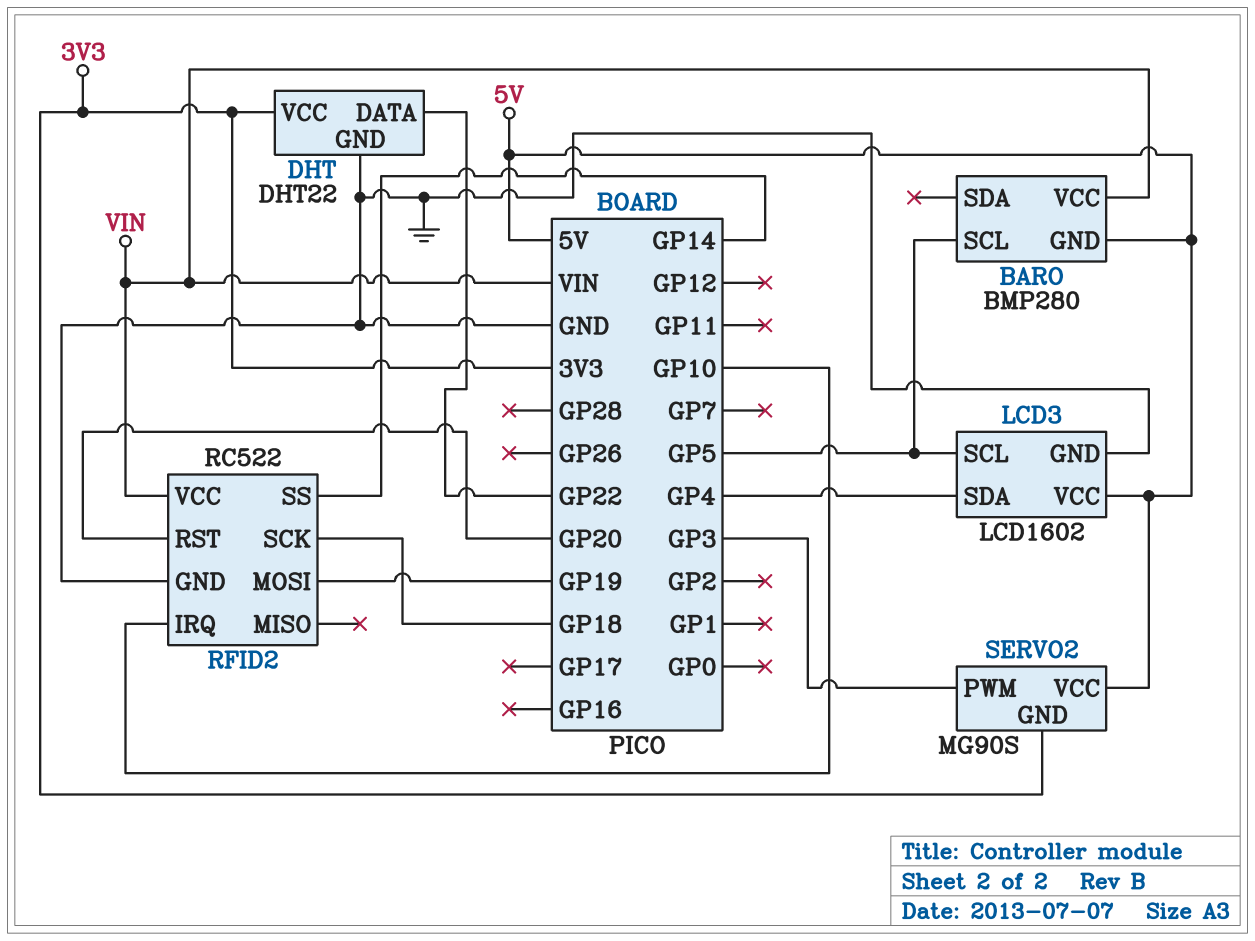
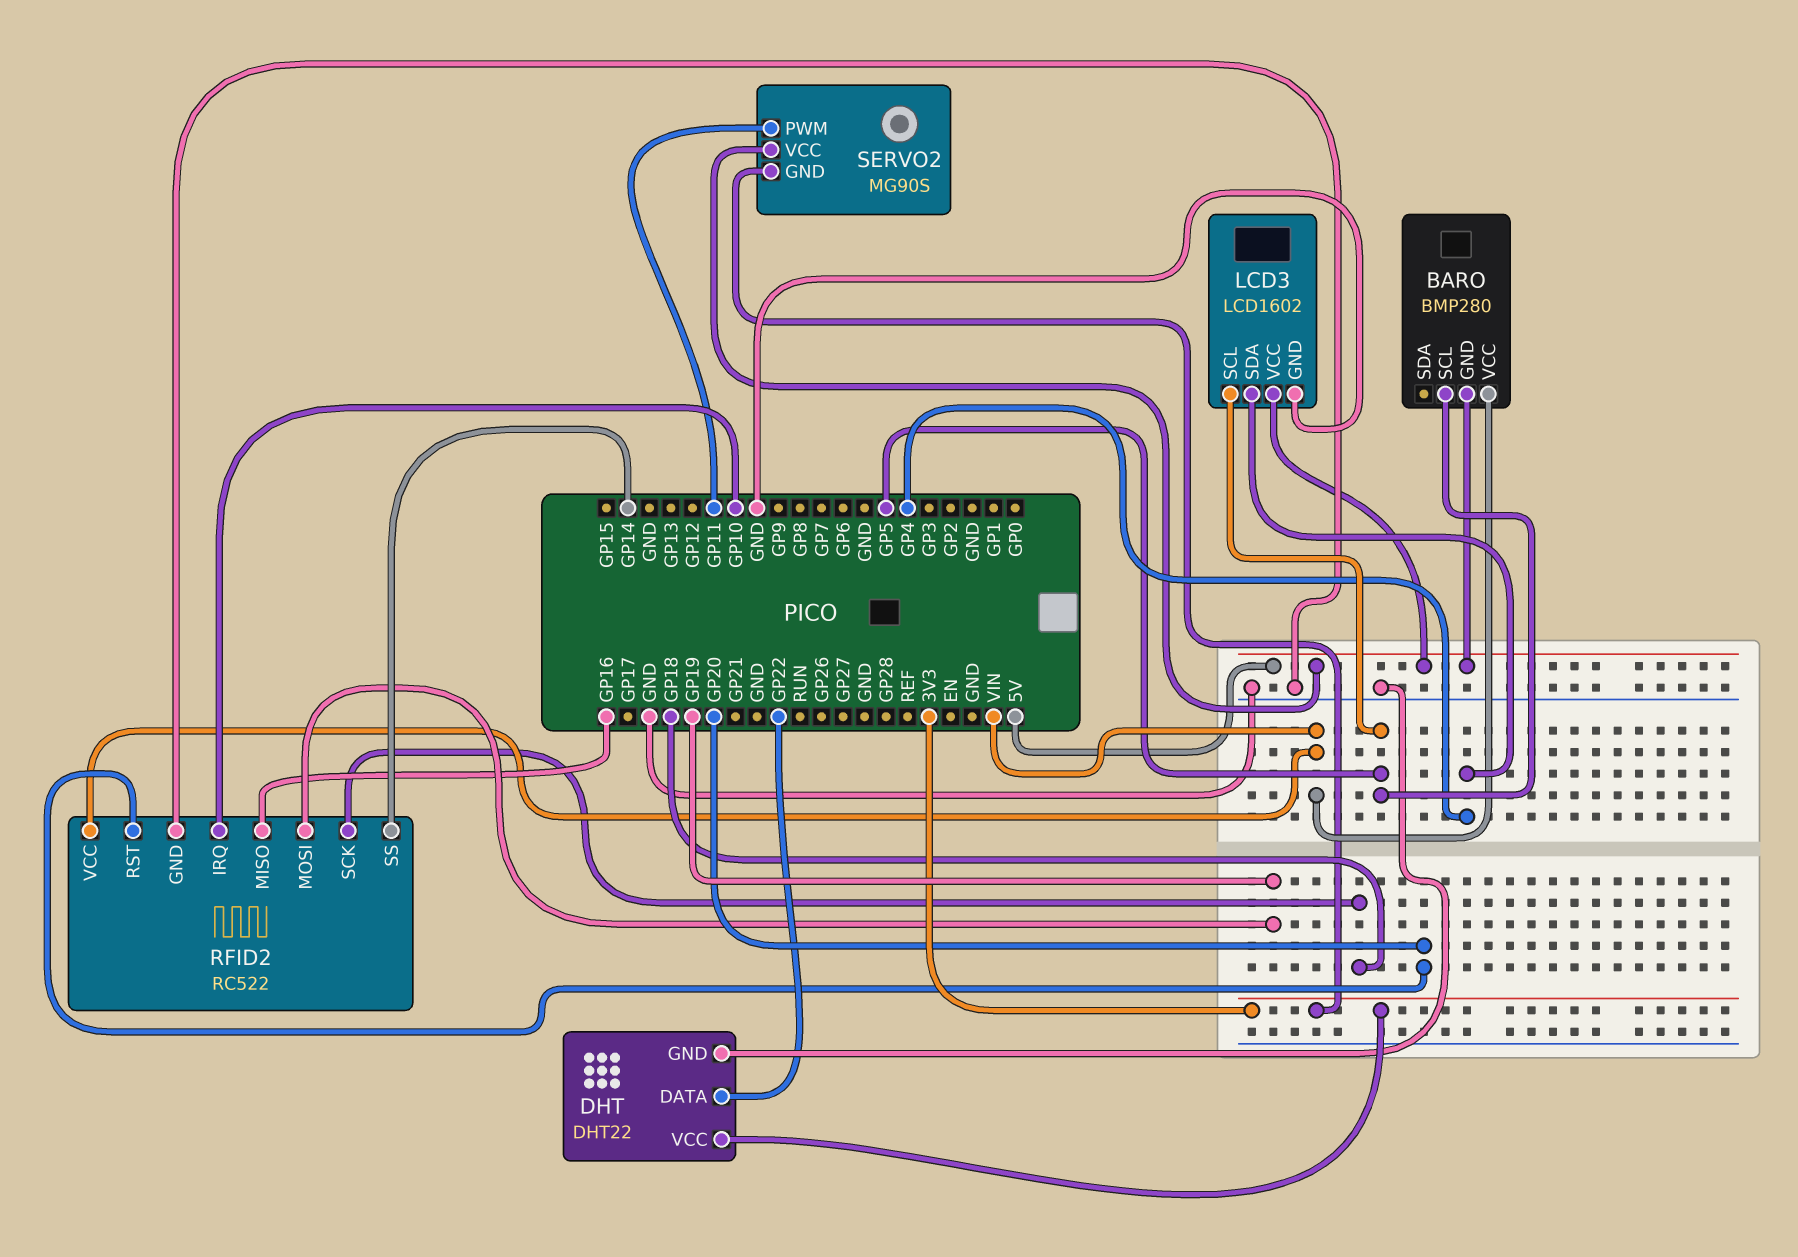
RFID2 pin MISO: none -> GP16
SERVO2 pin PWM: GP3 -> GP11

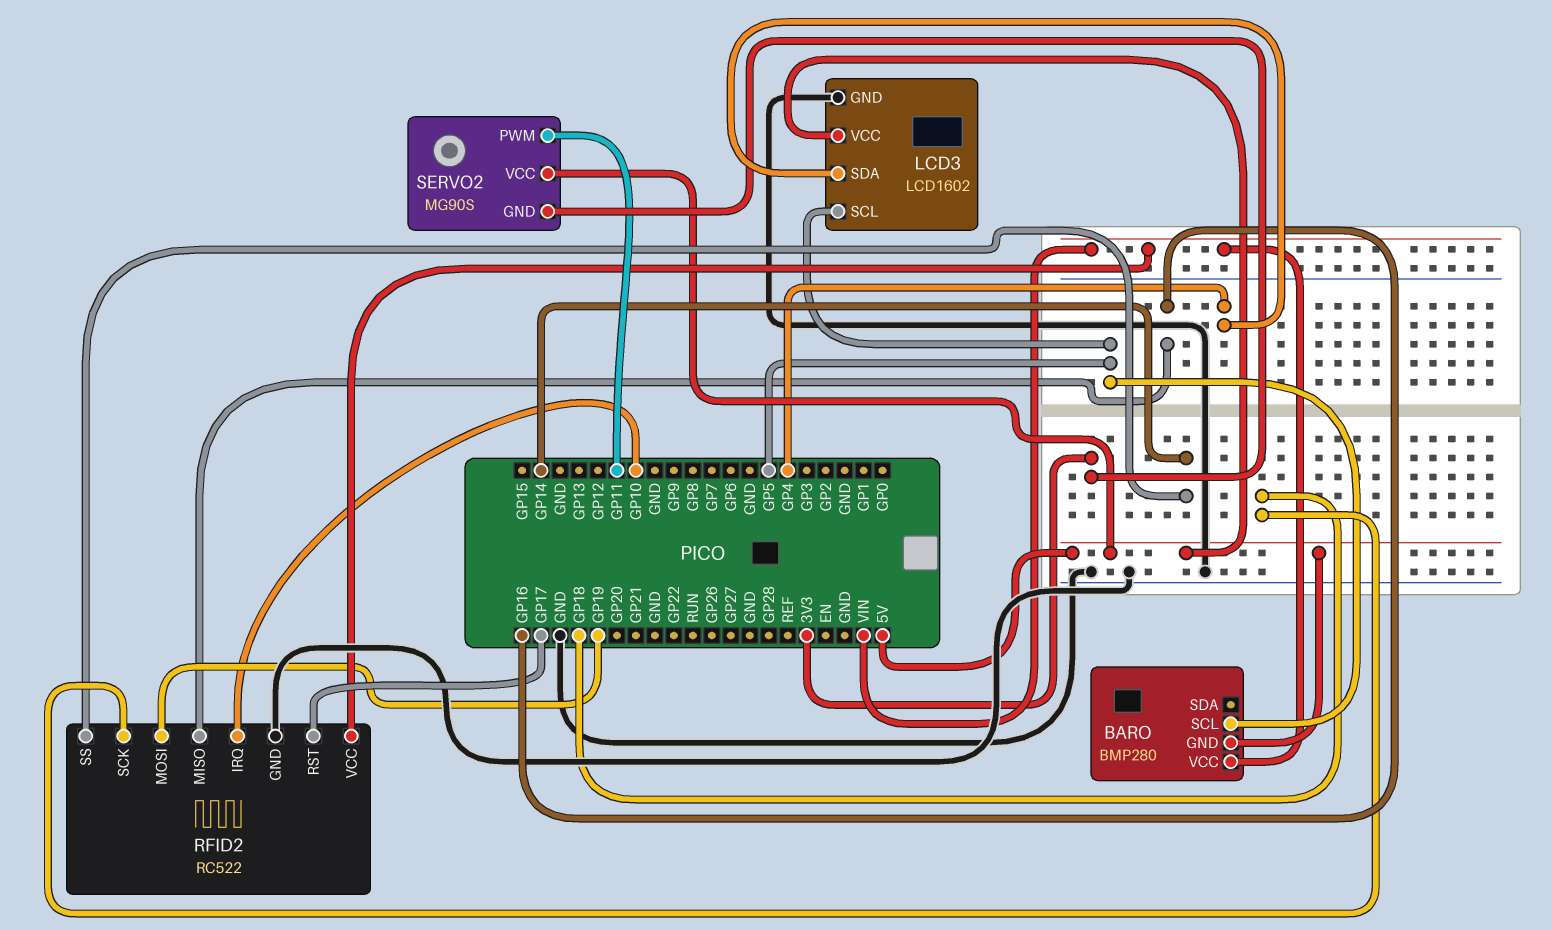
DHT: DHT22 -> none
DHT pin DATA: GP22 -> none
DHT pin GND: GND -> none
DHT pin VCC: 3V3 -> none
RFID2 pin RST: GP20 -> GP17

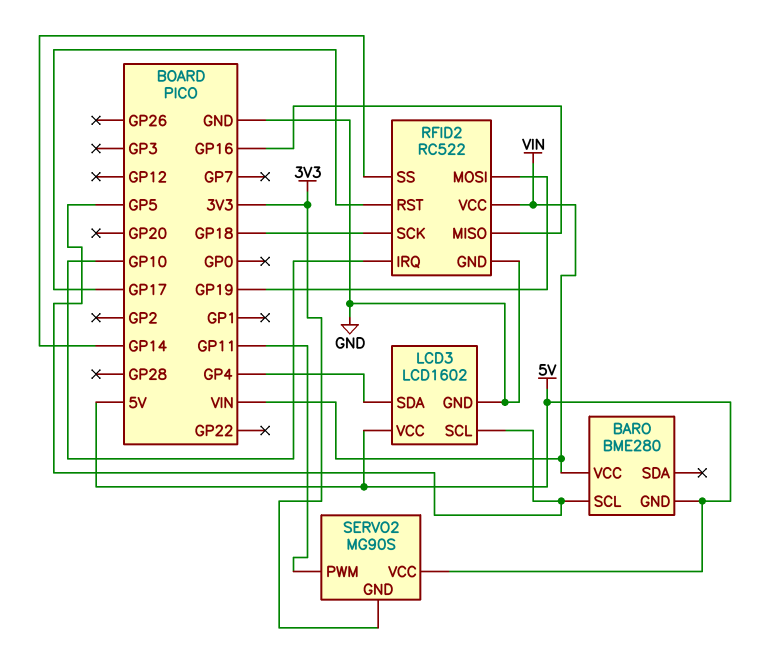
BARO: BMP280 -> BME280

